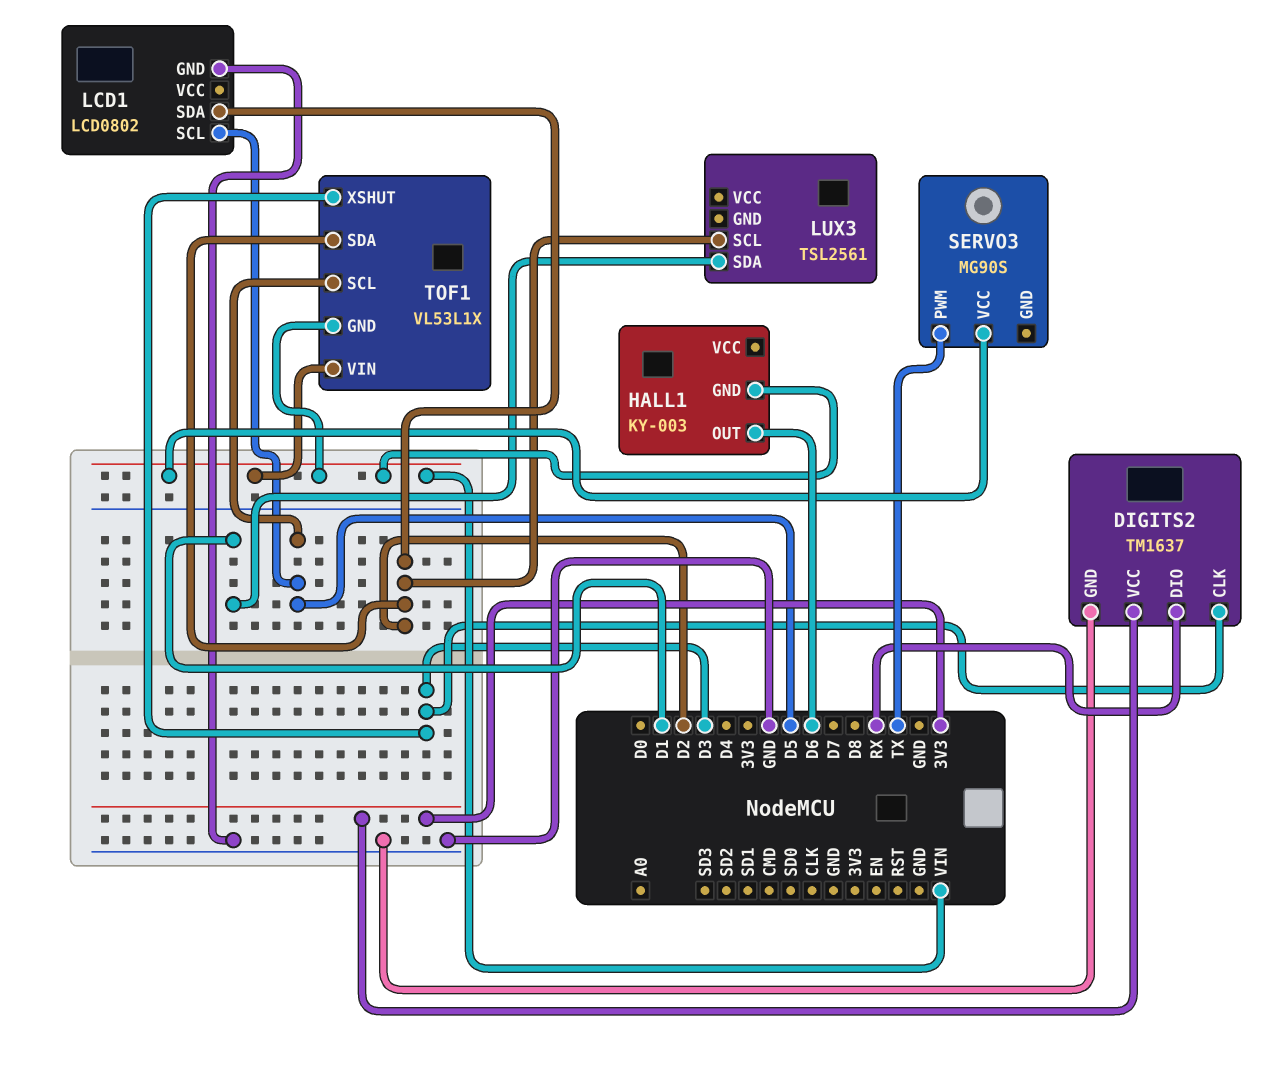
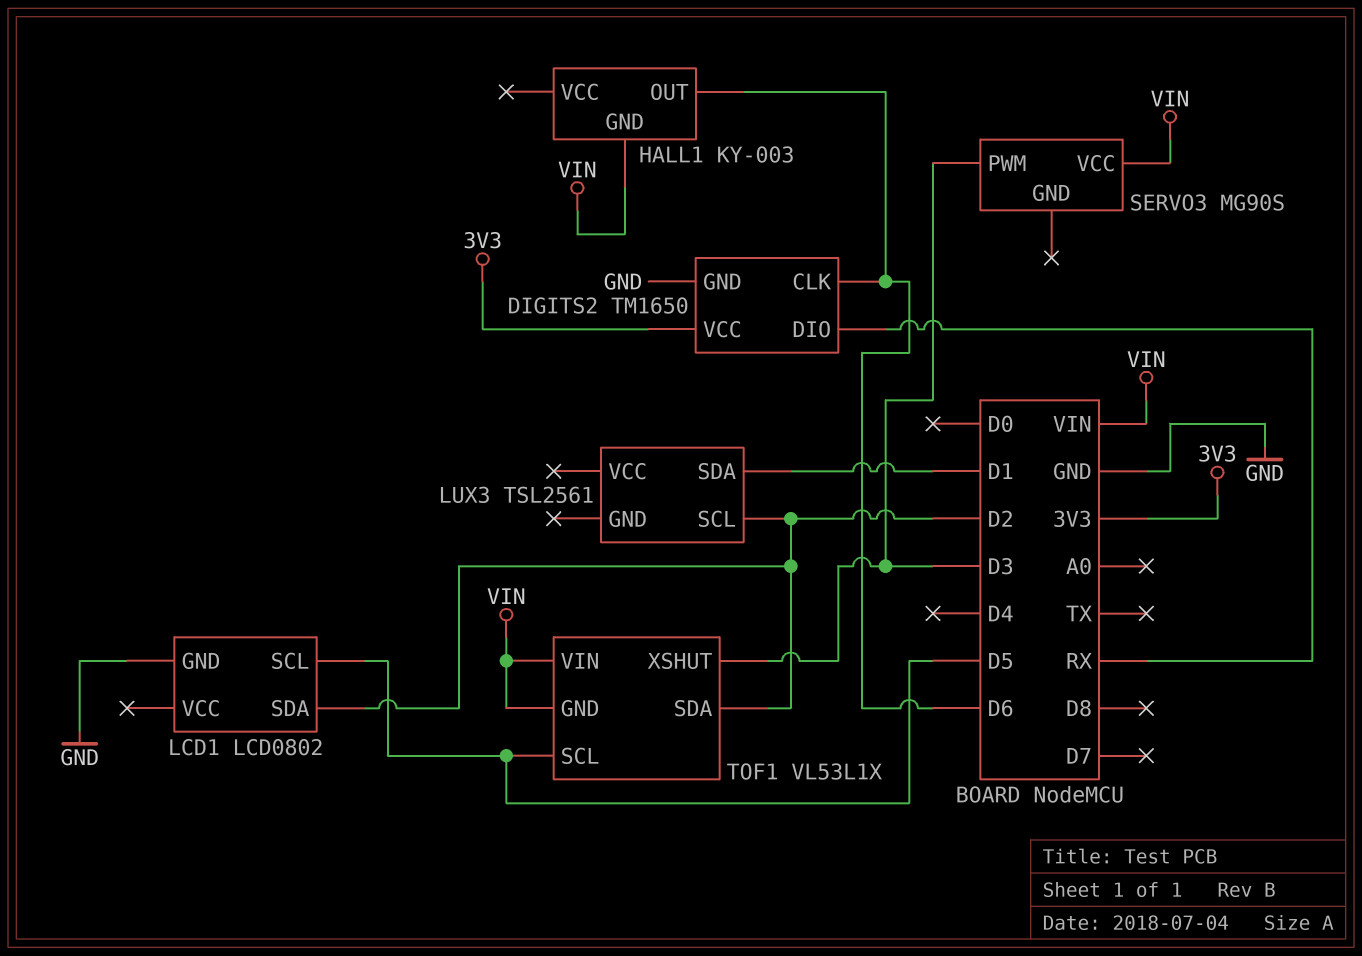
DIGITS2: TM1637 -> TM1650
DIGITS2 pin CLK: D3 -> D6
SERVO3 pin PWM: TX -> D3

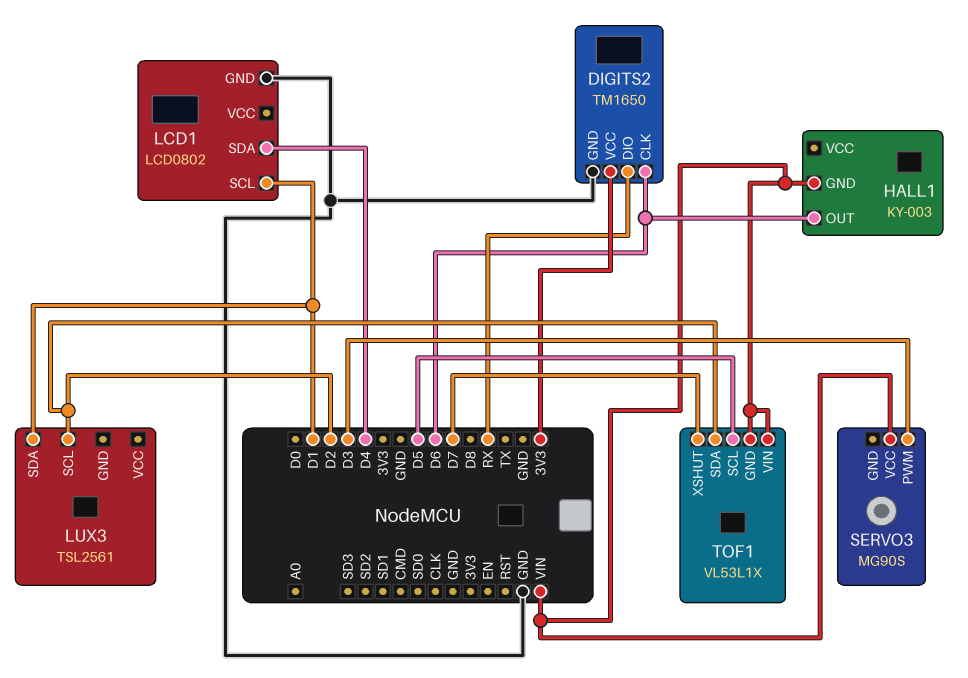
LCD1 pin SCL: D5 -> D1
LCD1 pin SDA: D2 -> D4
TOF1 pin XSHUT: D3 -> D7

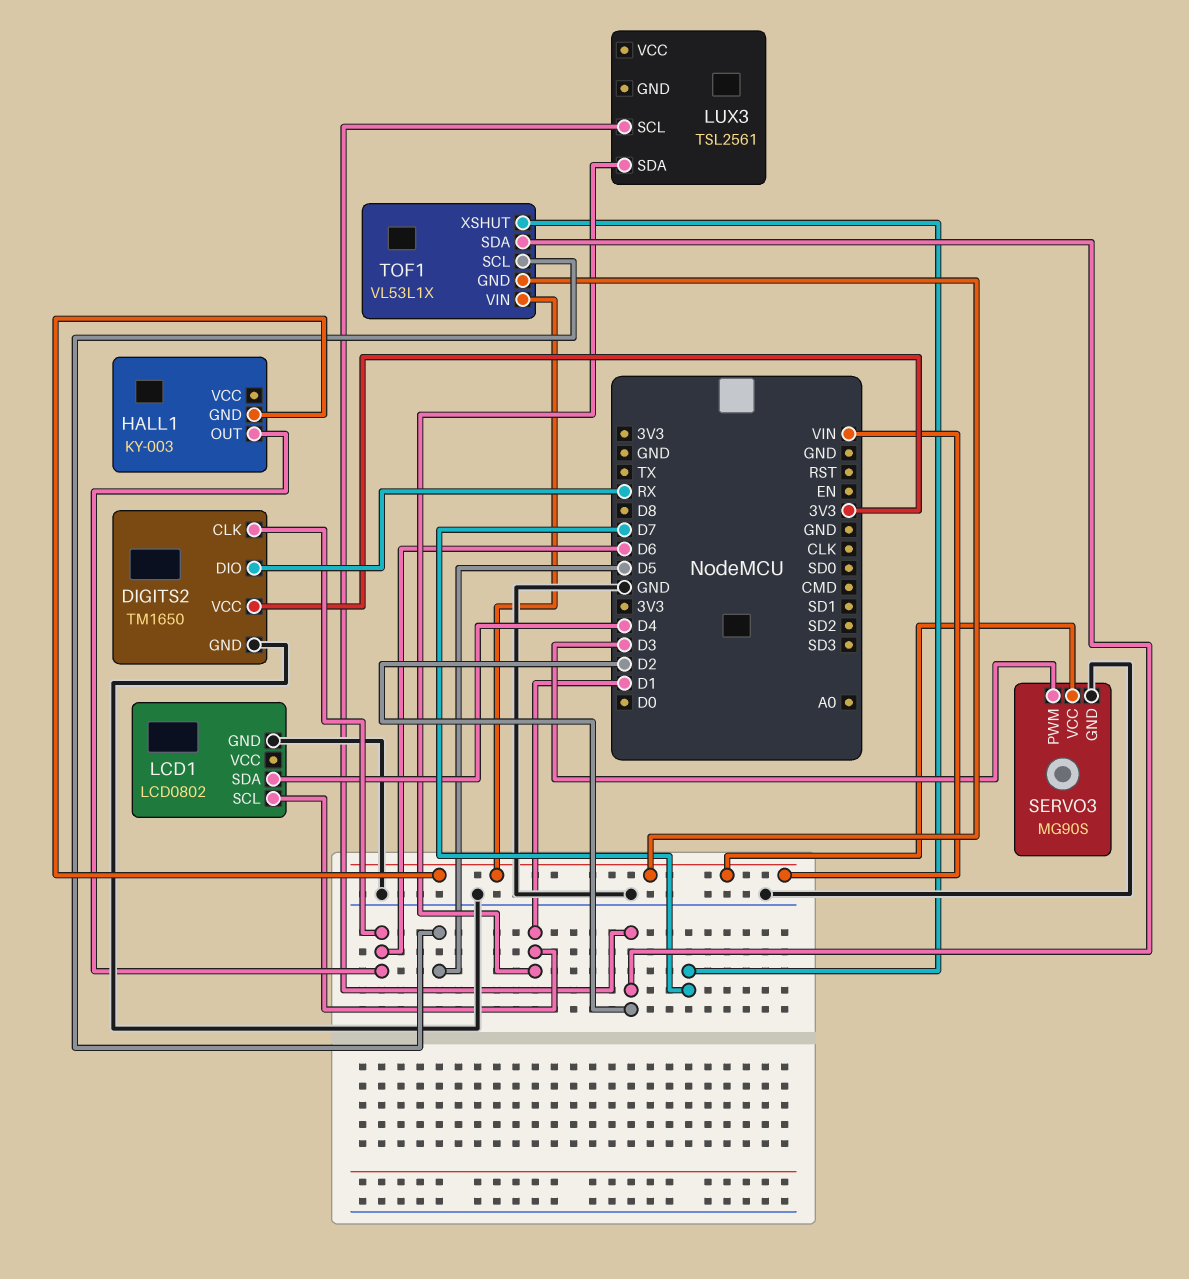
SERVO3 pin GND: none -> GND

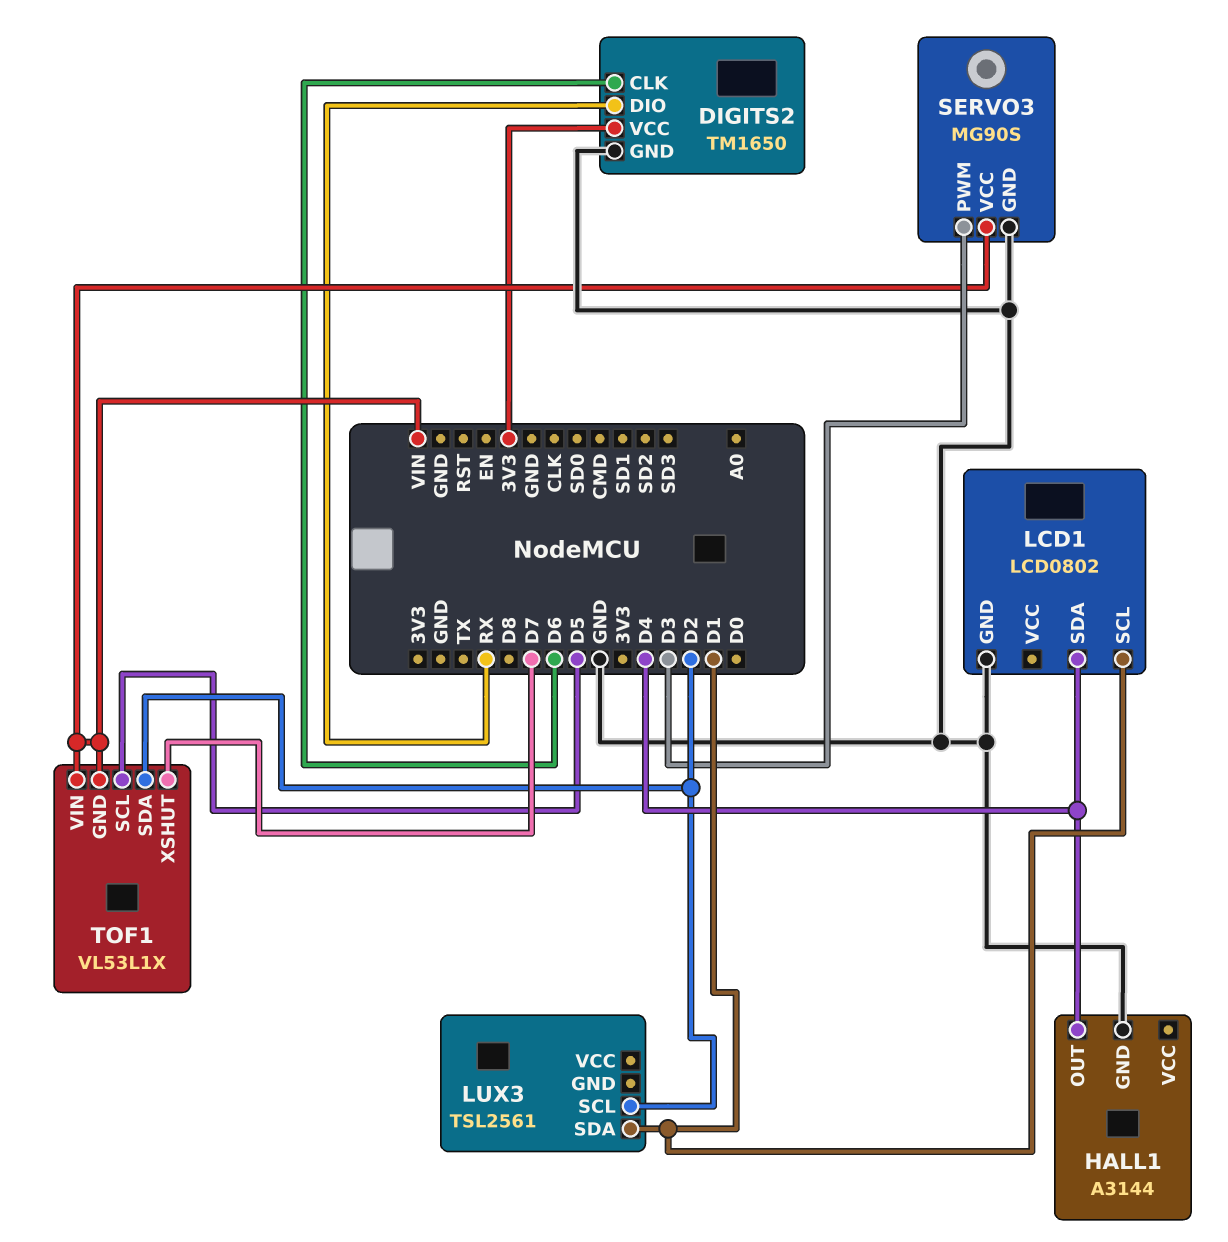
HALL1: KY-003 -> A3144
HALL1 pin GND: VIN -> GND
HALL1 pin OUT: D6 -> D4

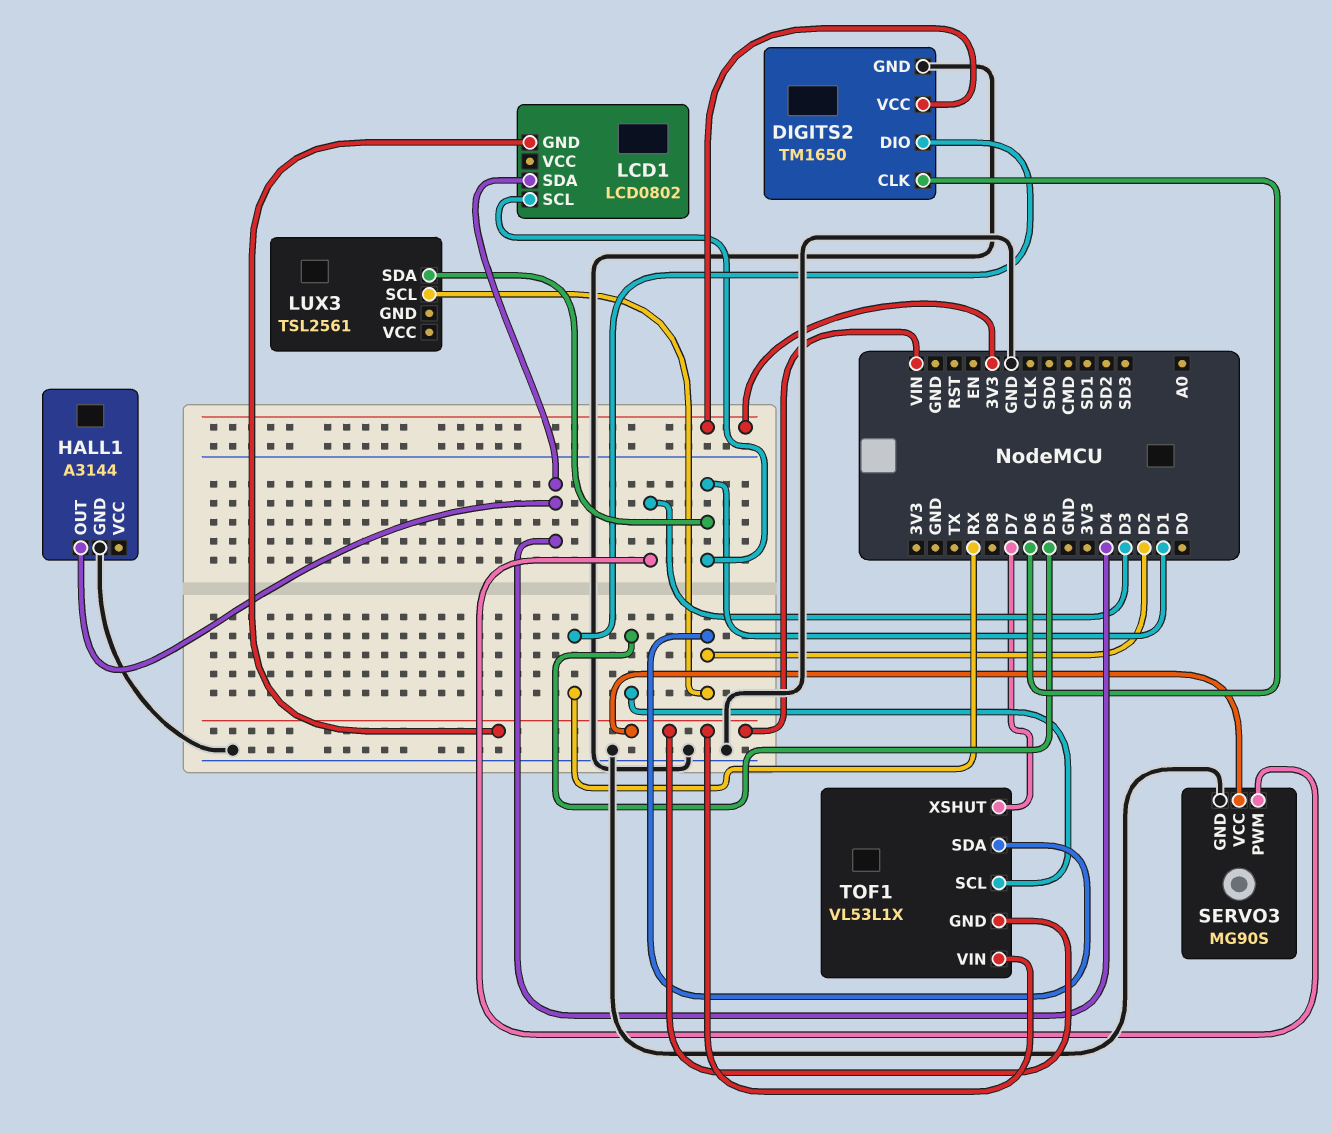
LCD1 pin GND: GND -> VIN

